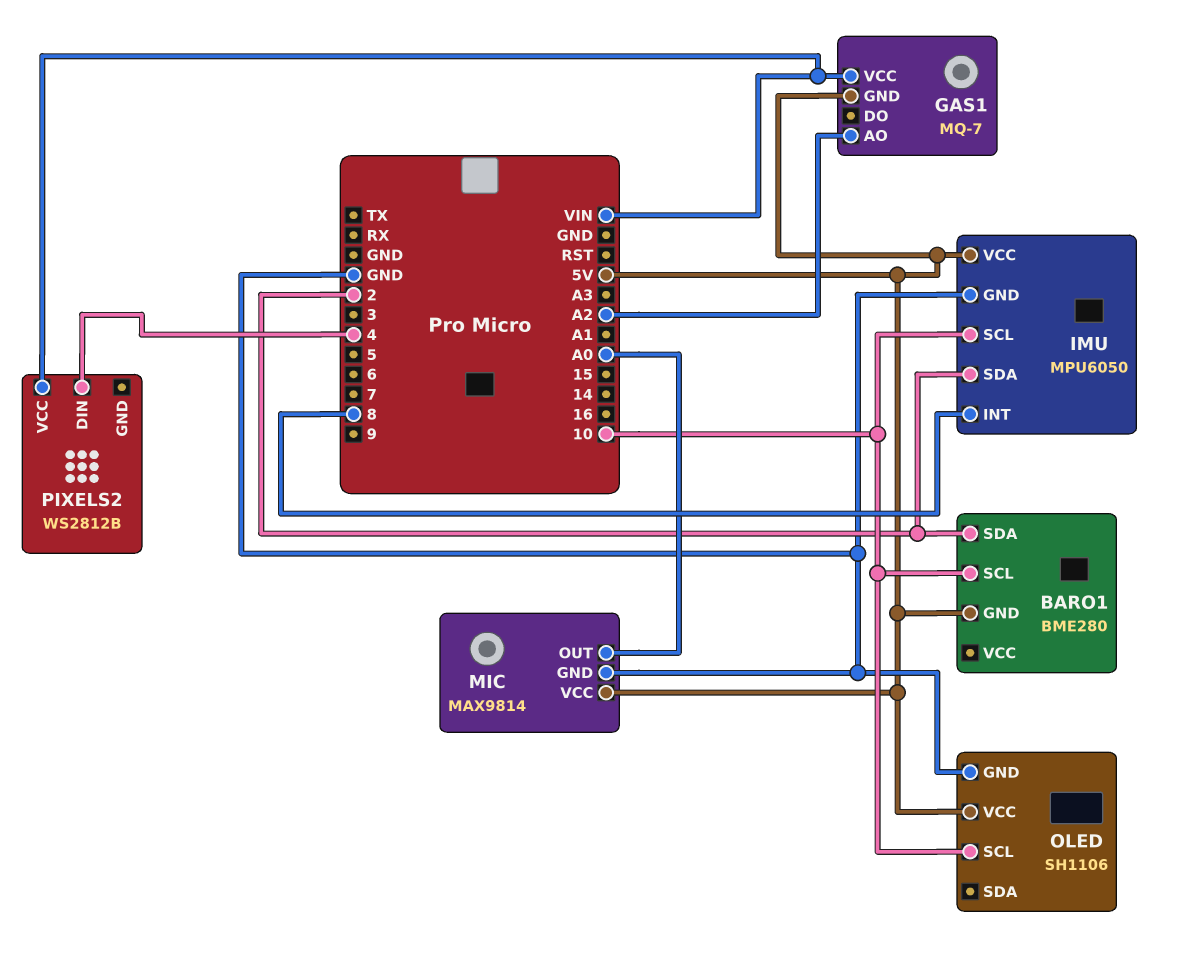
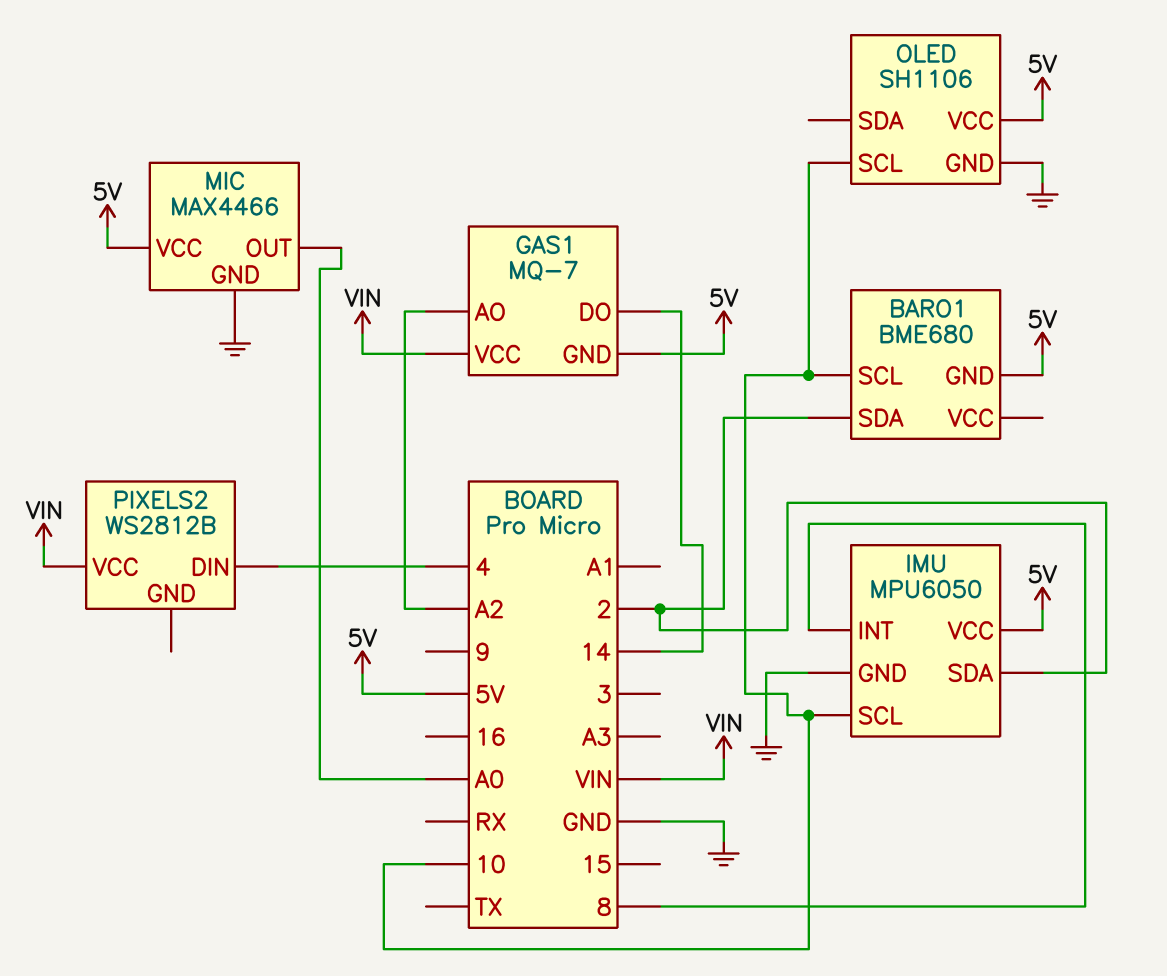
BARO1: BME280 -> BME680
GAS1 pin DO: none -> 14
MIC: MAX9814 -> MAX4466

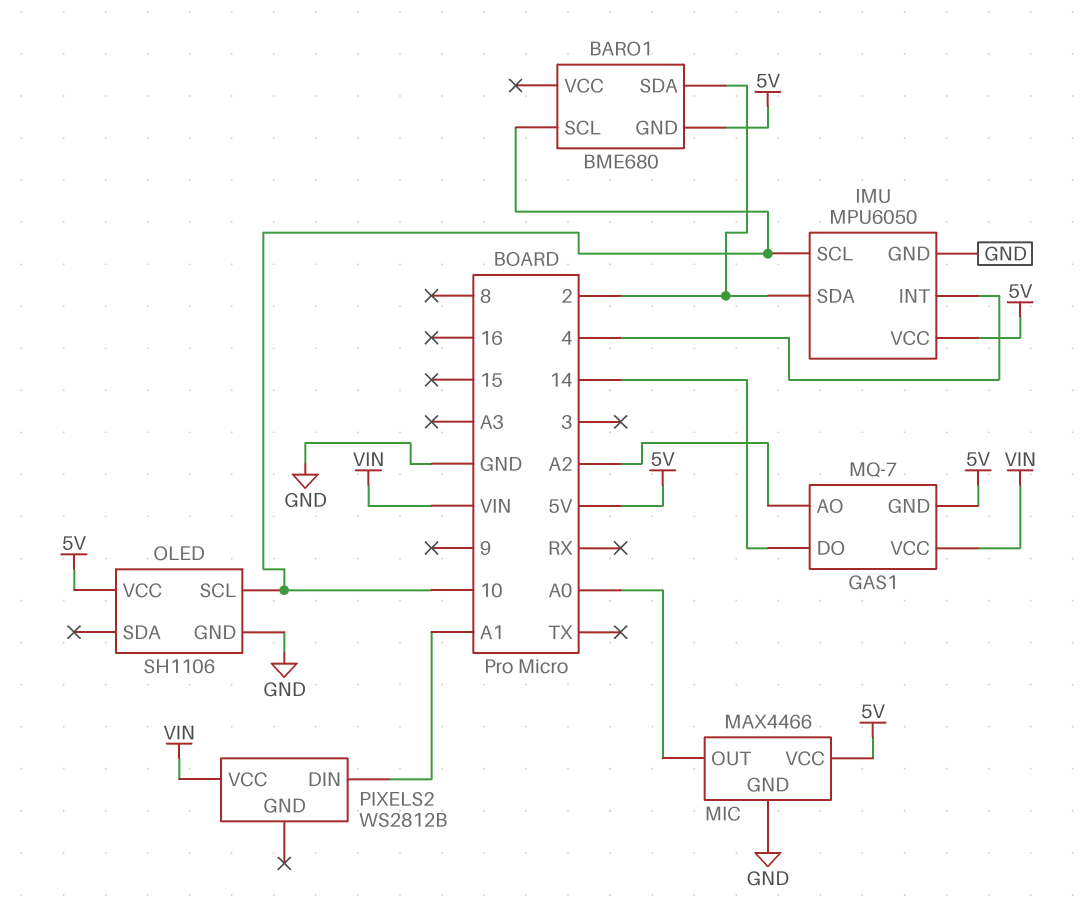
IMU pin INT: 8 -> 4
PIXELS2 pin DIN: 4 -> A1

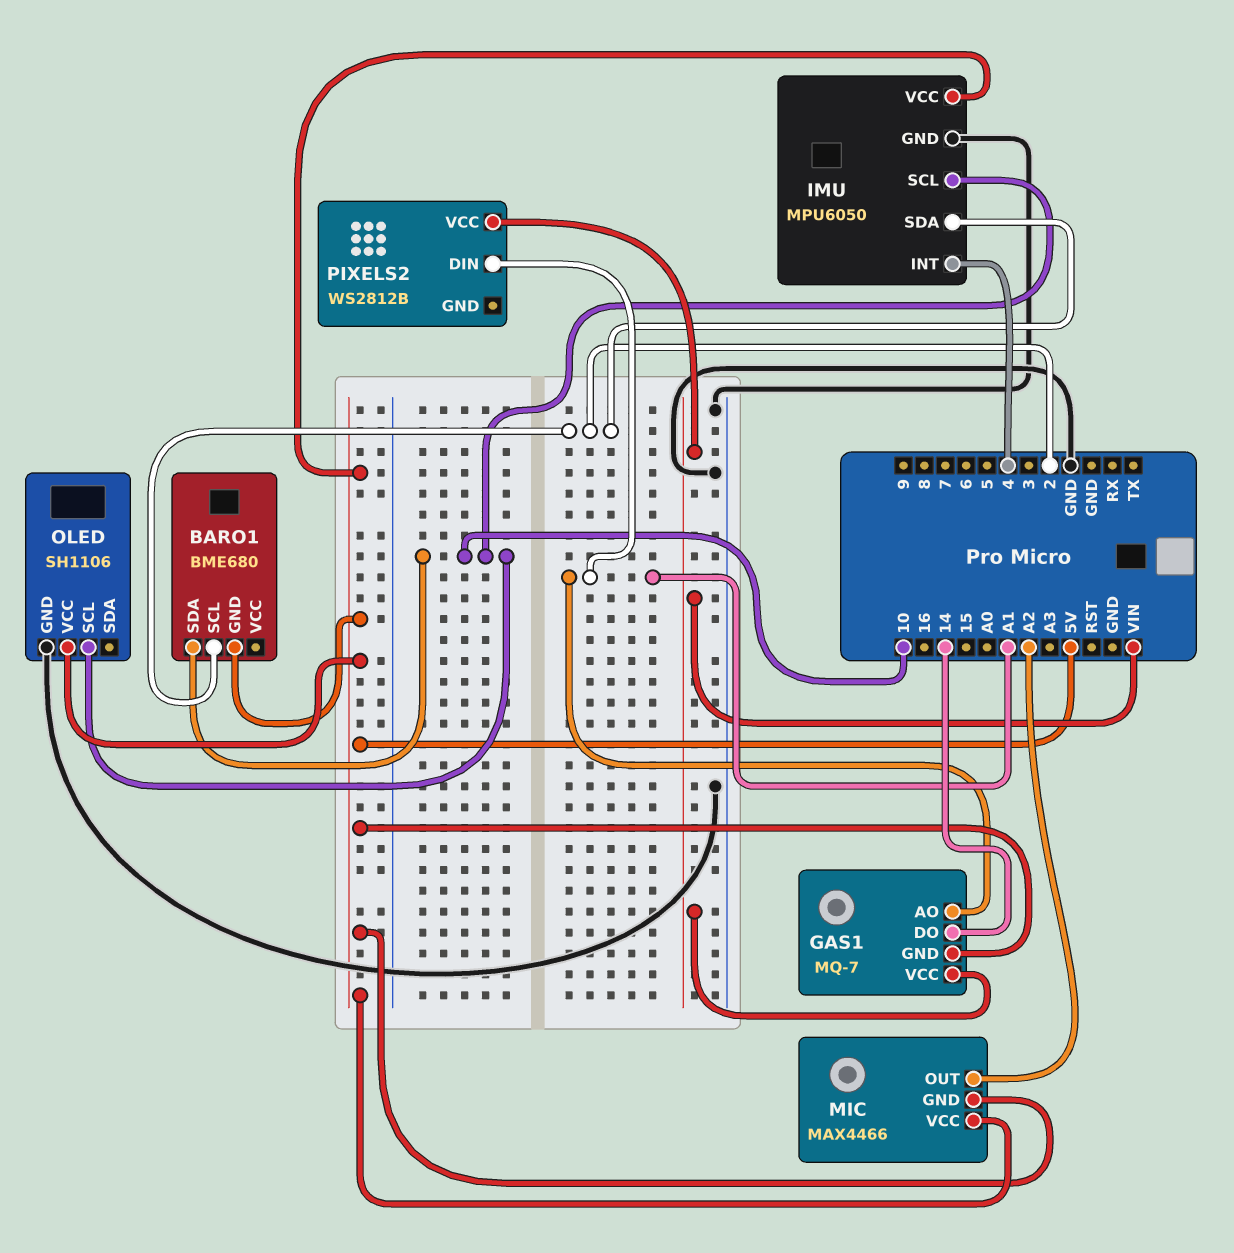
BARO1 pin SCL: 10 -> 2
BARO1 pin SDA: 2 -> 10
GAS1 pin AO: A2 -> A1
MIC pin GND: GND -> 5V
MIC pin OUT: A0 -> A2

